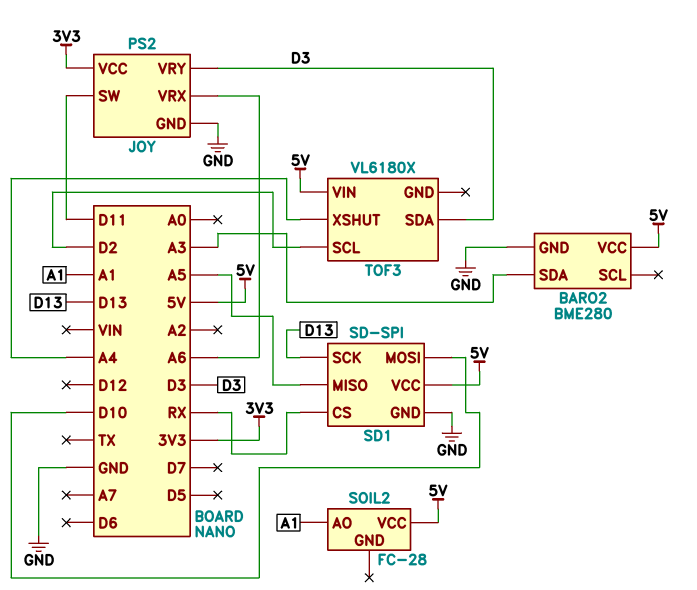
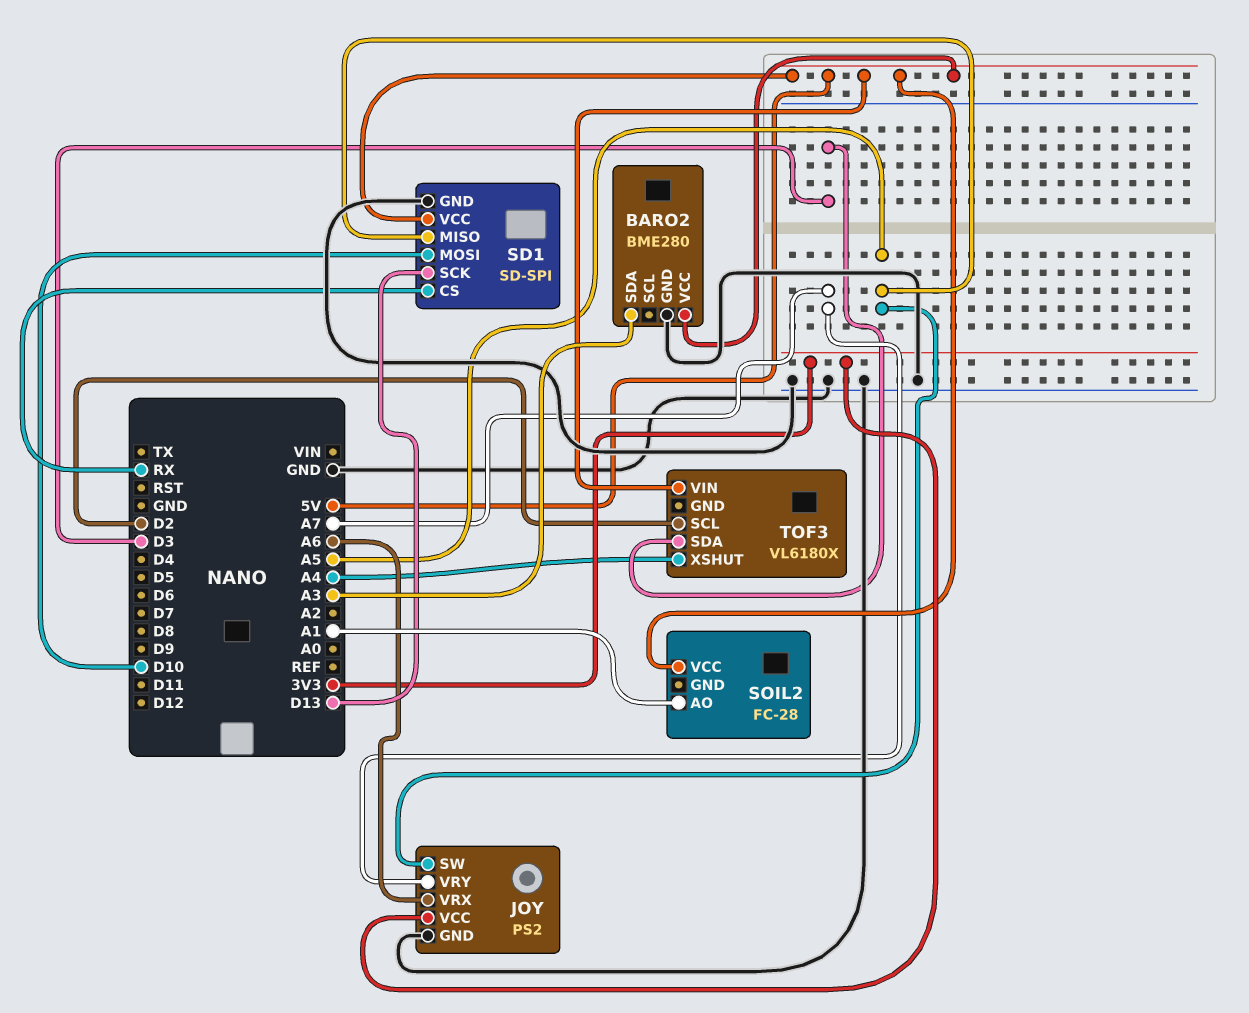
JOY pin SW: D11 -> A5
JOY pin VRY: D3 -> A7

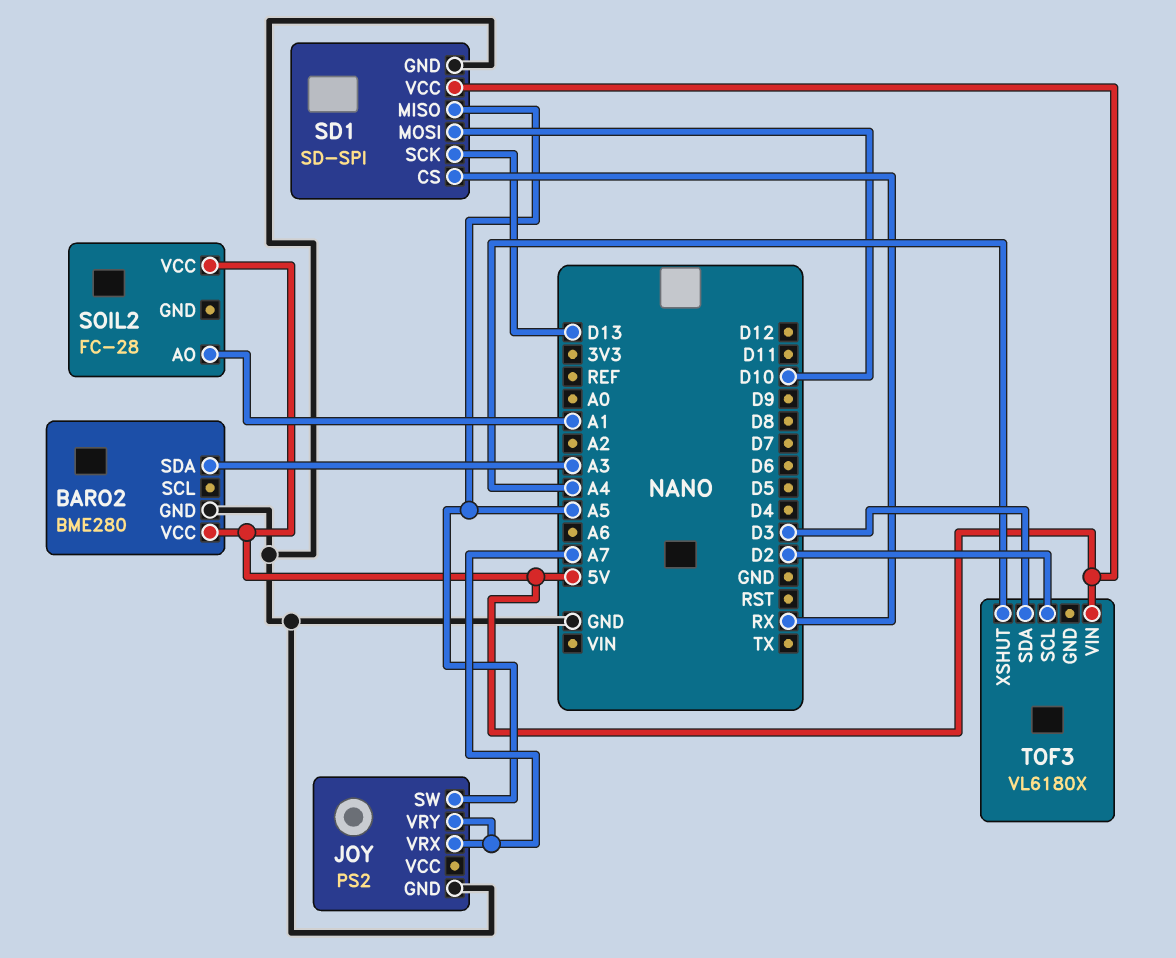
JOY pin VCC: 3V3 -> none
JOY pin VRX: A6 -> A7

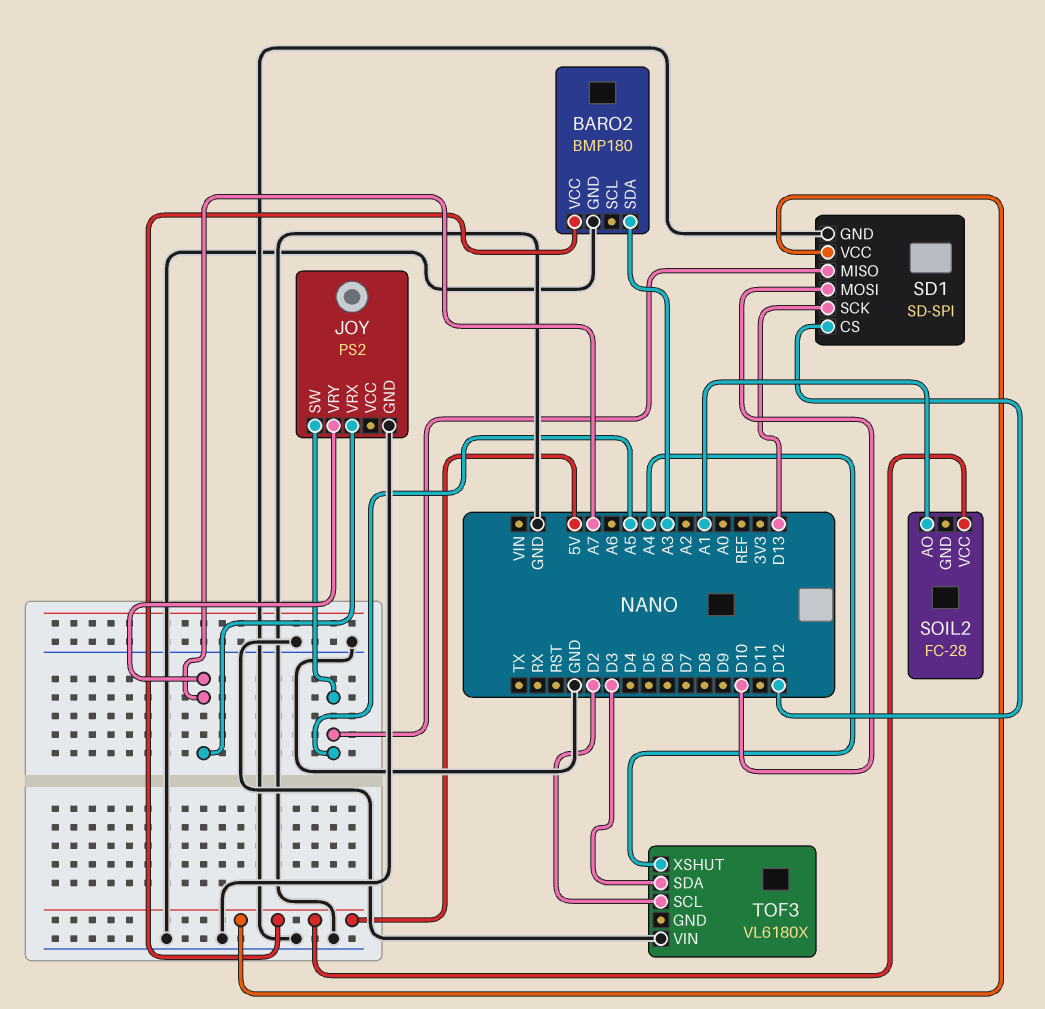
BARO2: BME280 -> BMP180
SD1 pin CS: RX -> D12
TOF3 pin VIN: 5V -> GND

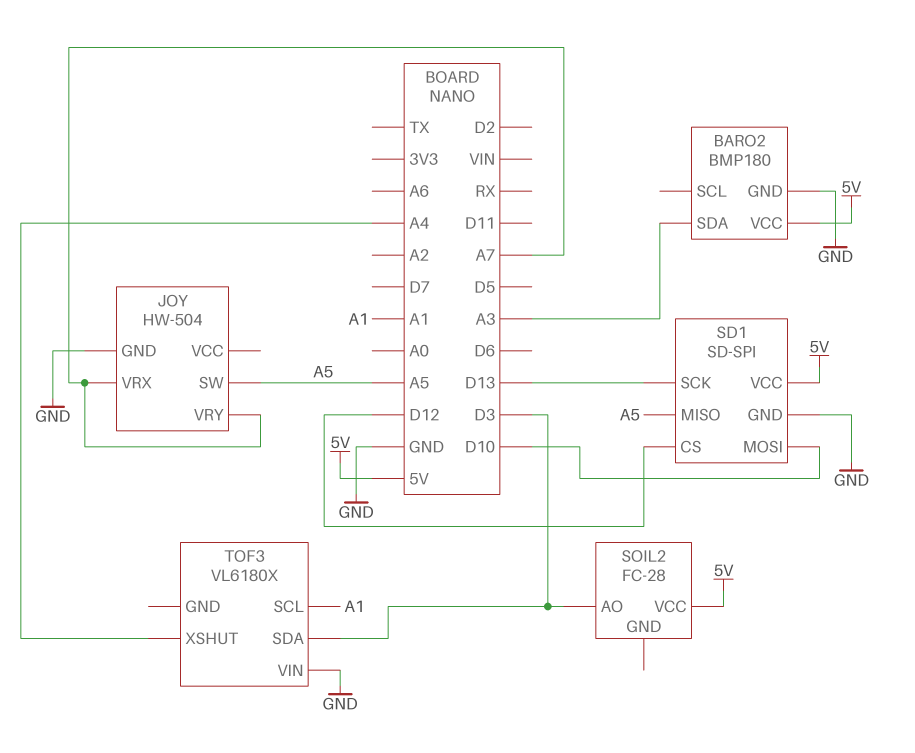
JOY: PS2 -> HW-504
SOIL2 pin AO: A1 -> D3
TOF3 pin SCL: D2 -> A1

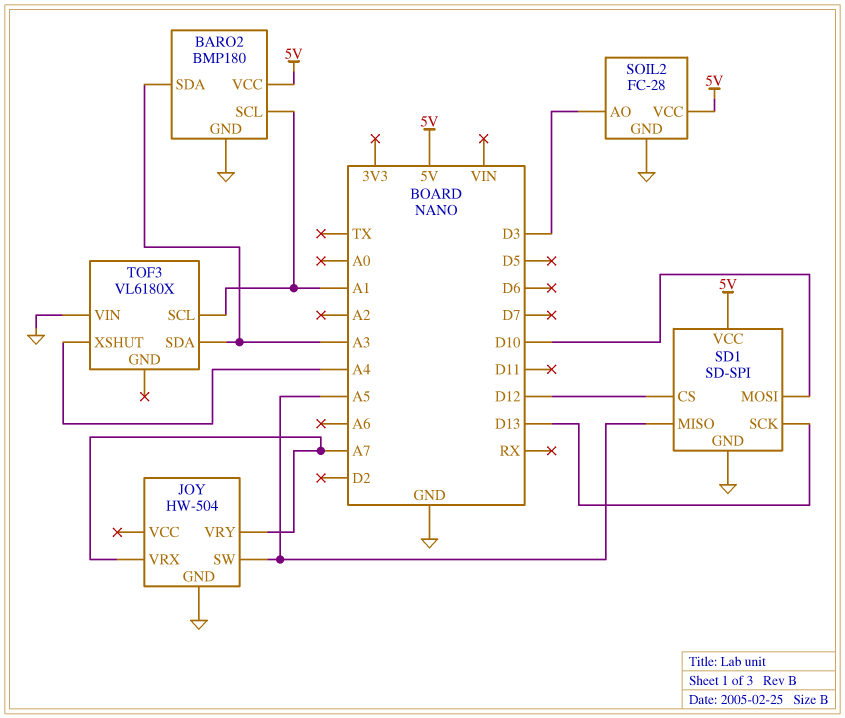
BARO2 pin SCL: none -> A1
SOIL2 pin GND: none -> GND
TOF3 pin SDA: D3 -> A3

